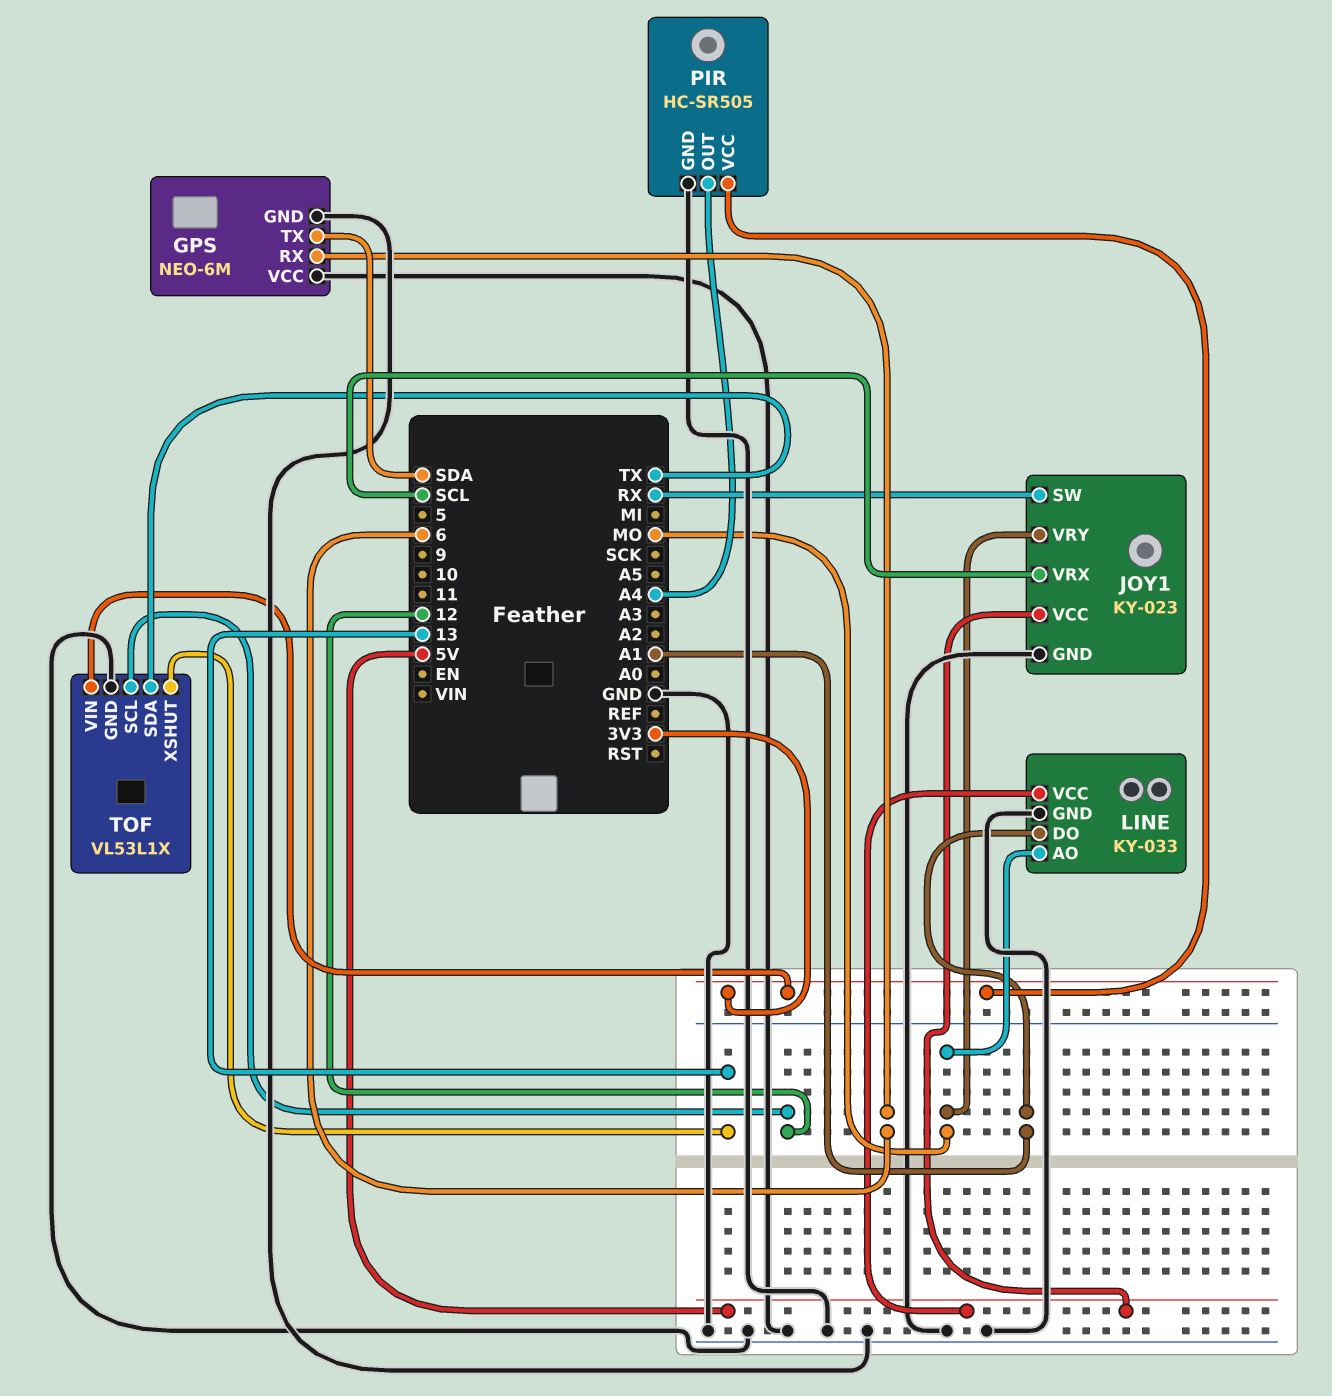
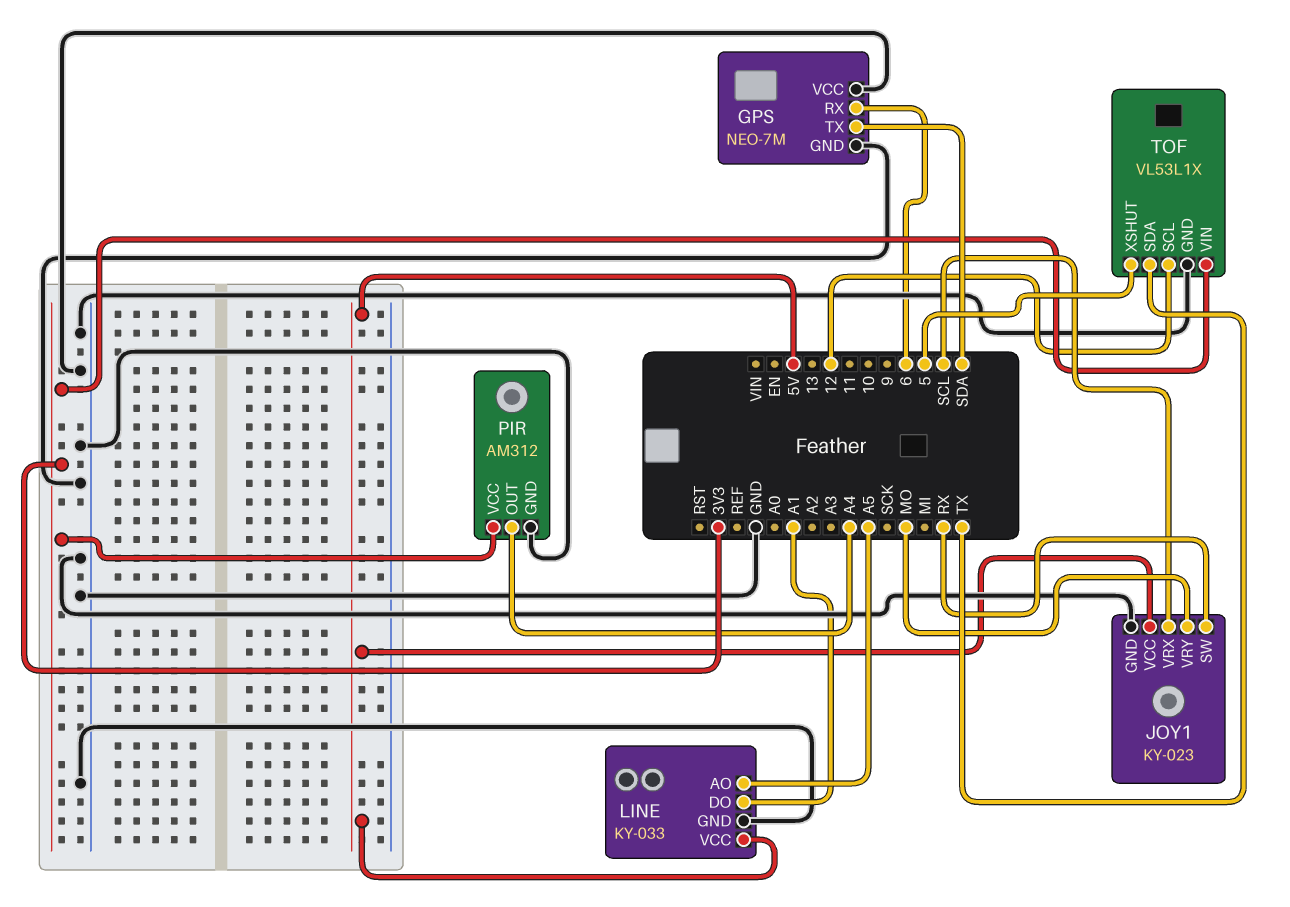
GPS: NEO-6M -> NEO-7M
LINE pin AO: MO -> A5
PIR: HC-SR505 -> AM312
TOF pin XSHUT: 13 -> 5

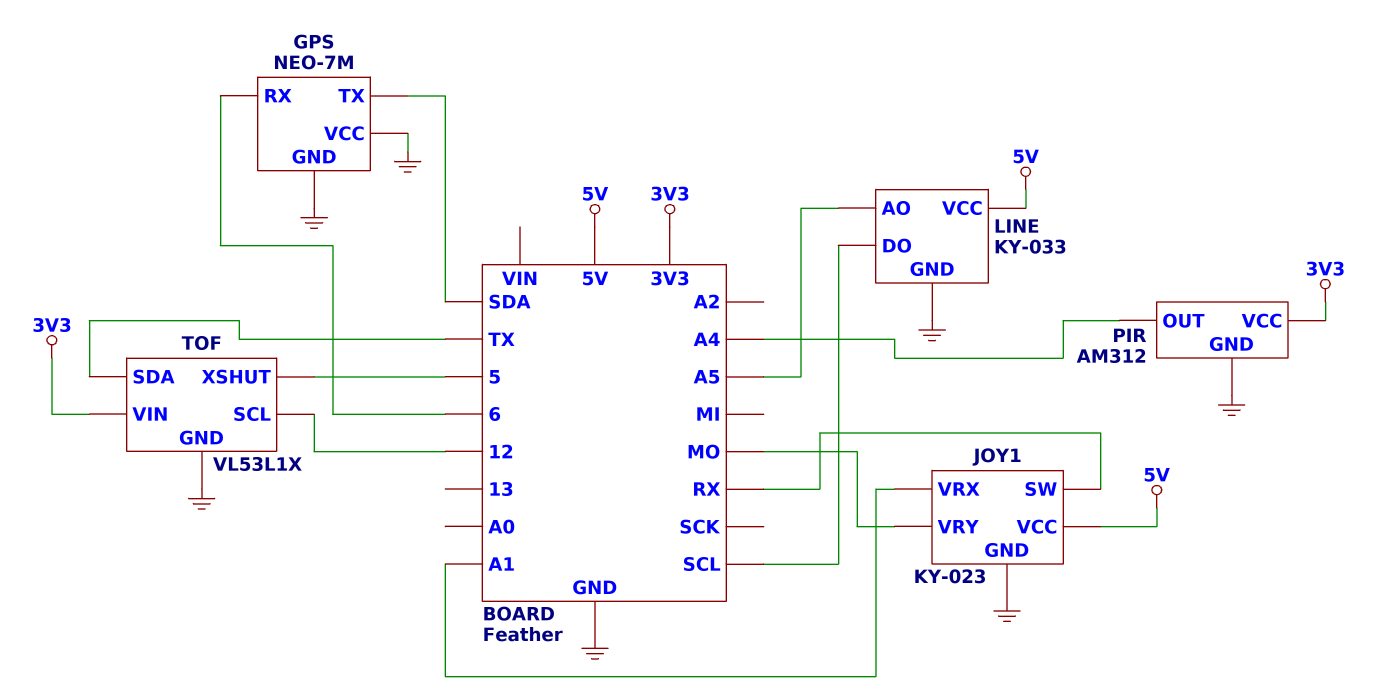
JOY1 pin VRX: SCL -> A1
LINE pin DO: A1 -> SCL

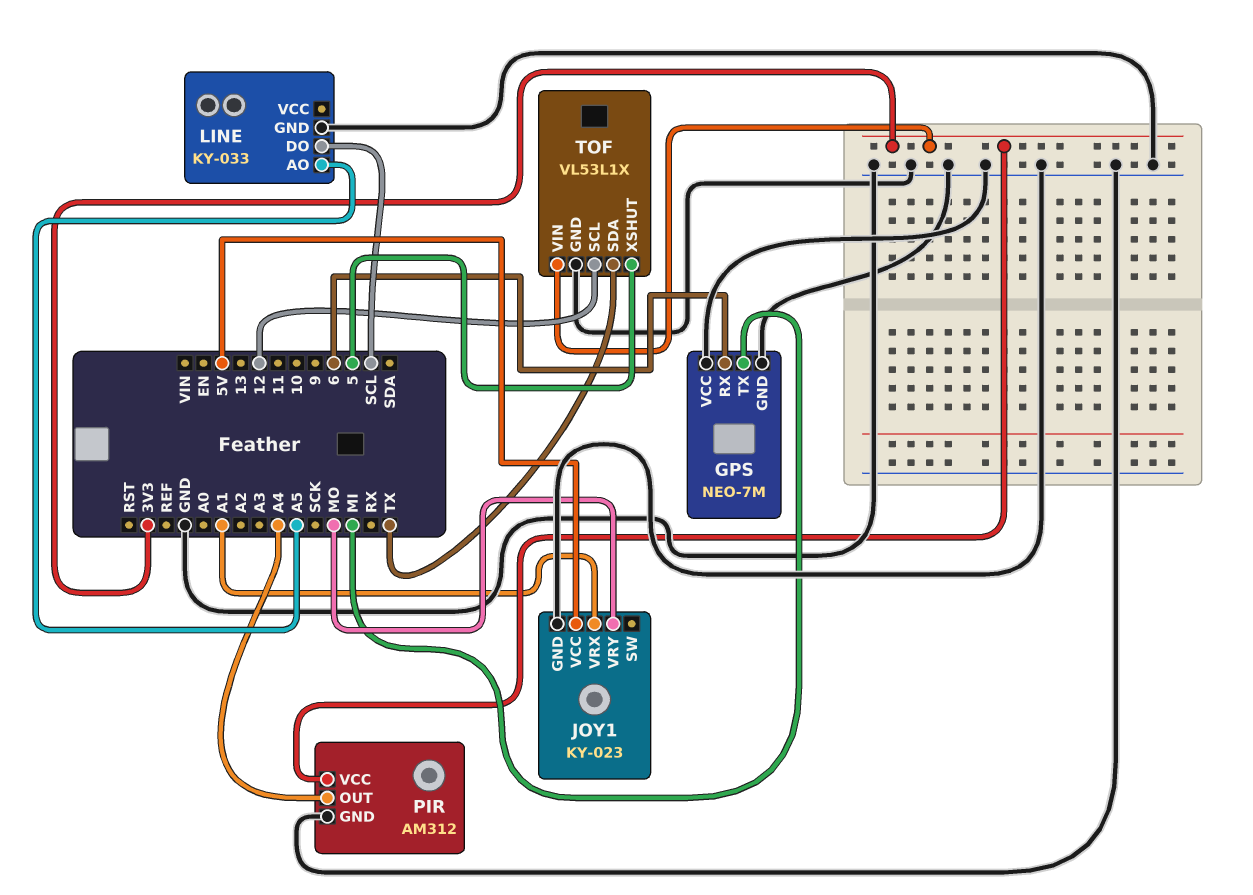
GPS pin TX: SDA -> MI
JOY1 pin SW: RX -> none
LINE pin VCC: 5V -> none

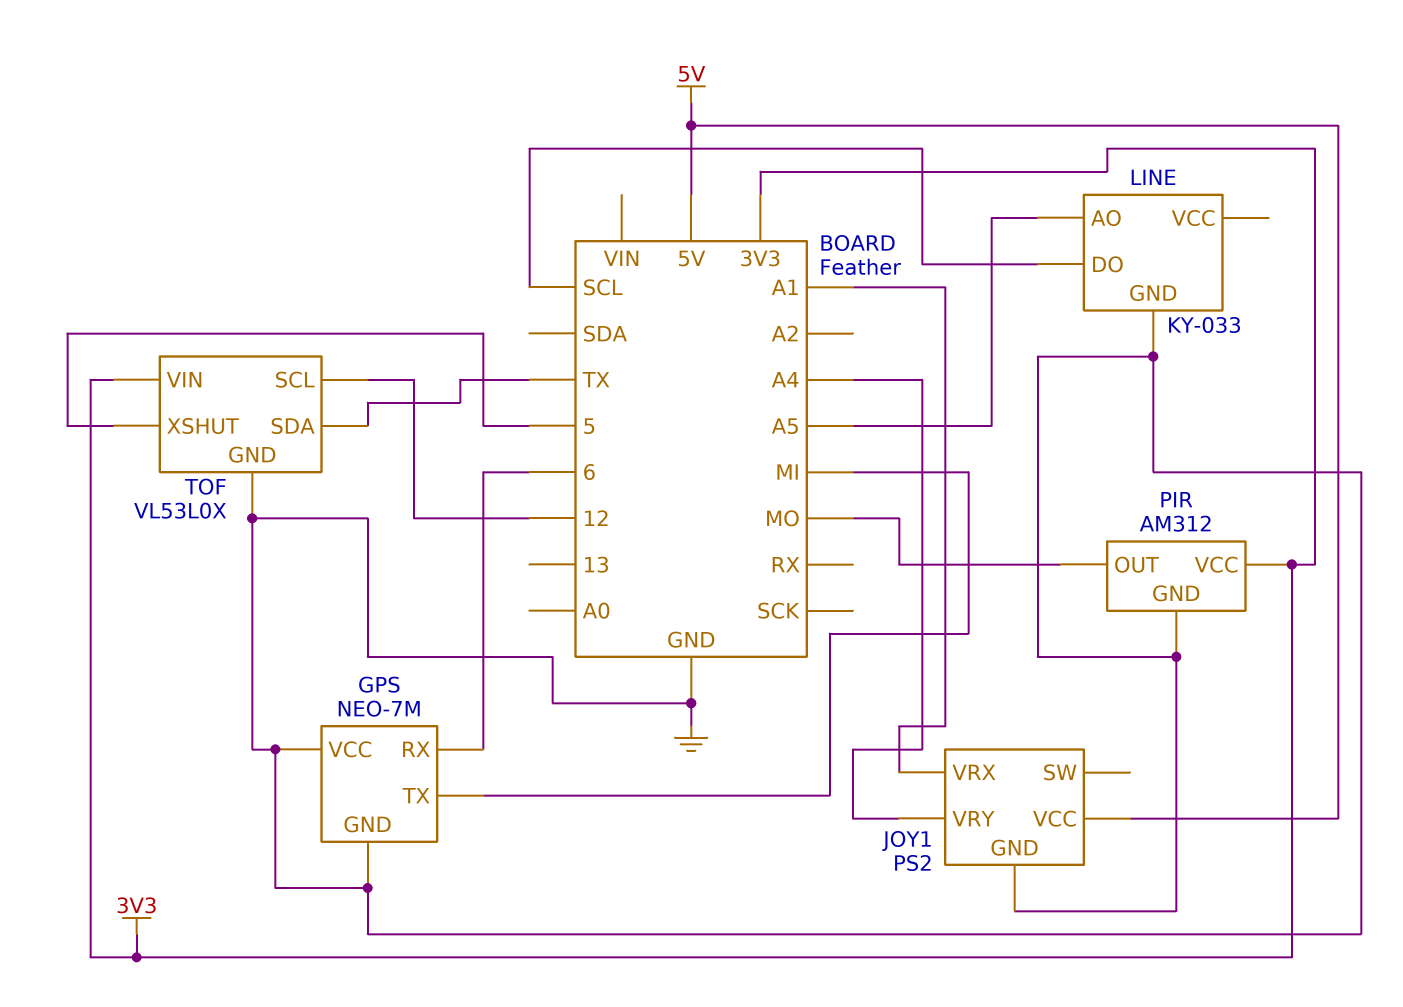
JOY1: KY-023 -> PS2
JOY1 pin VRY: MO -> A4
PIR pin OUT: A4 -> MO
TOF: VL53L1X -> VL53L0X

